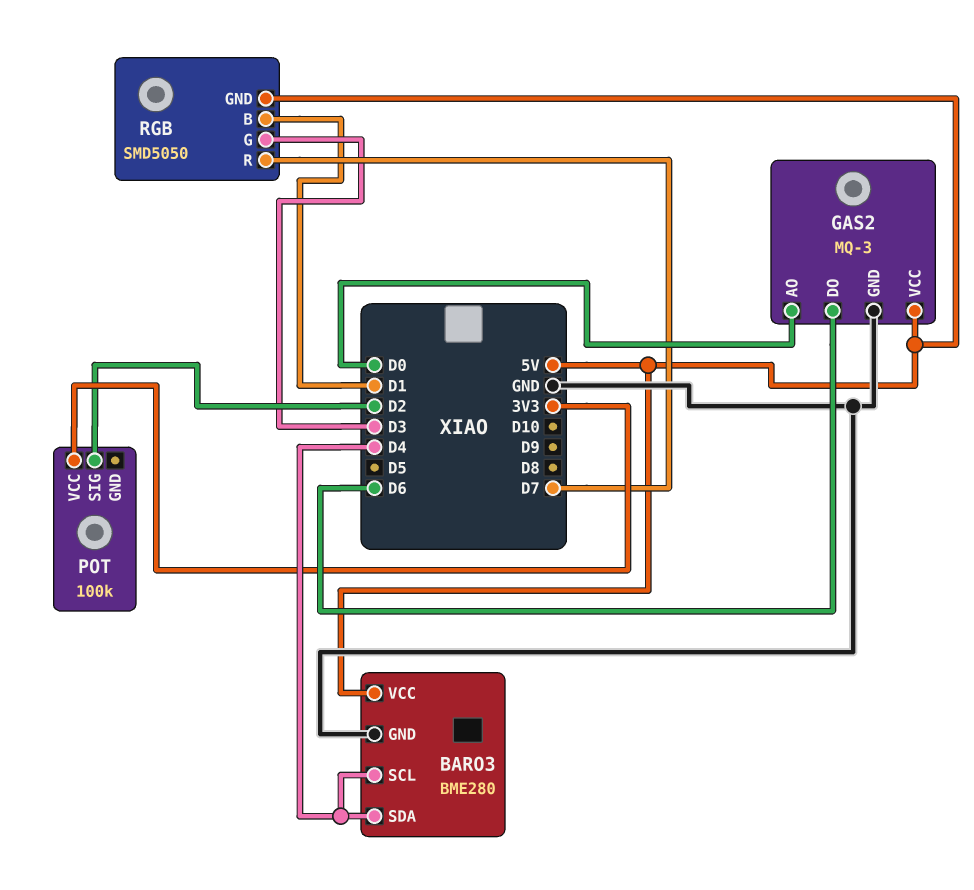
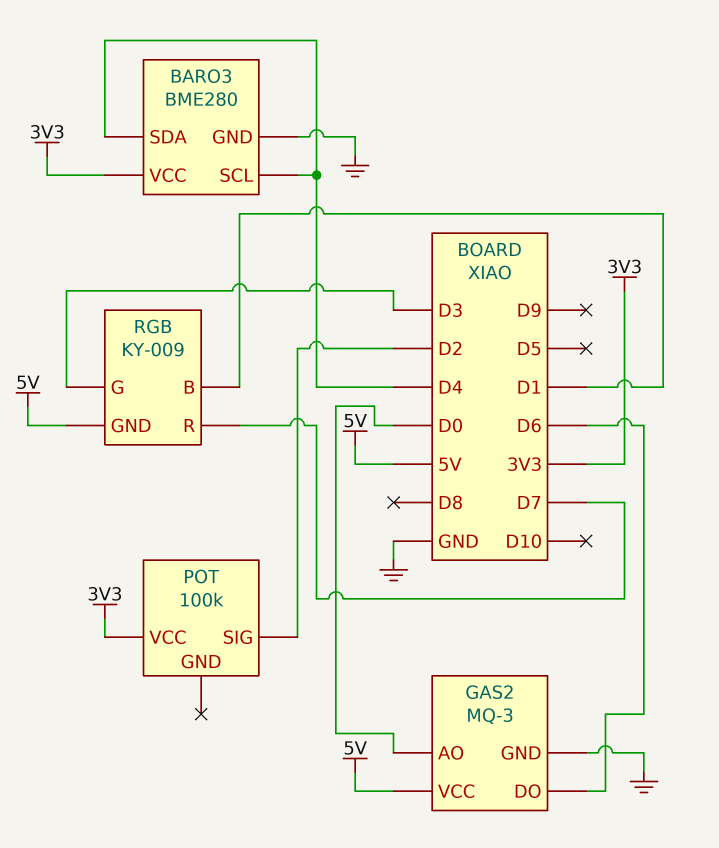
BARO3 pin VCC: 5V -> 3V3
RGB: SMD5050 -> KY-009

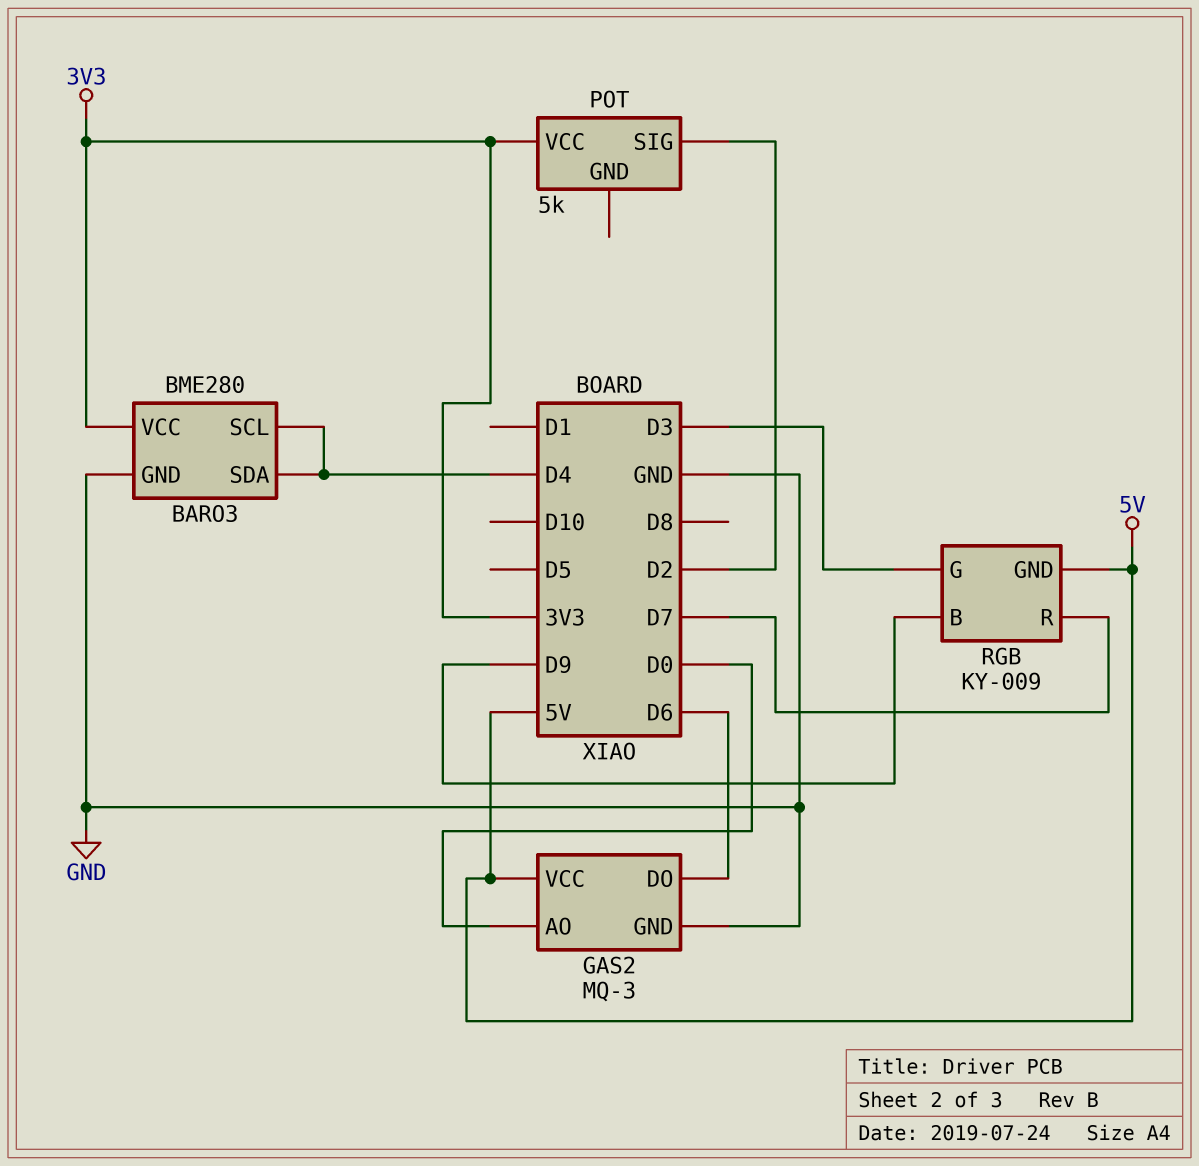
POT: 100k -> 5k
RGB pin B: D1 -> D9

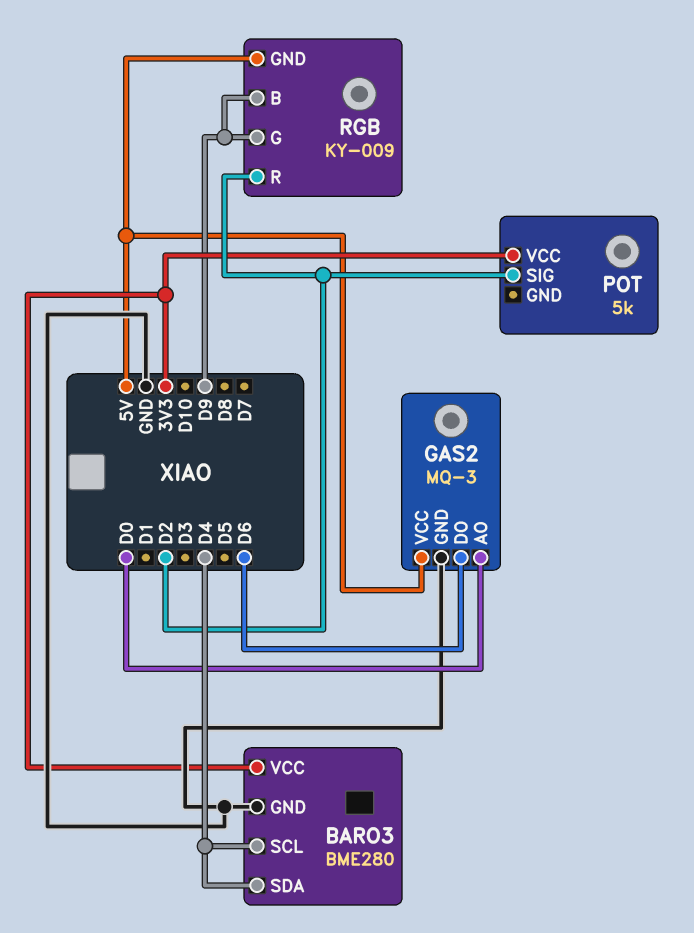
RGB pin G: D3 -> D9
RGB pin R: D7 -> D2

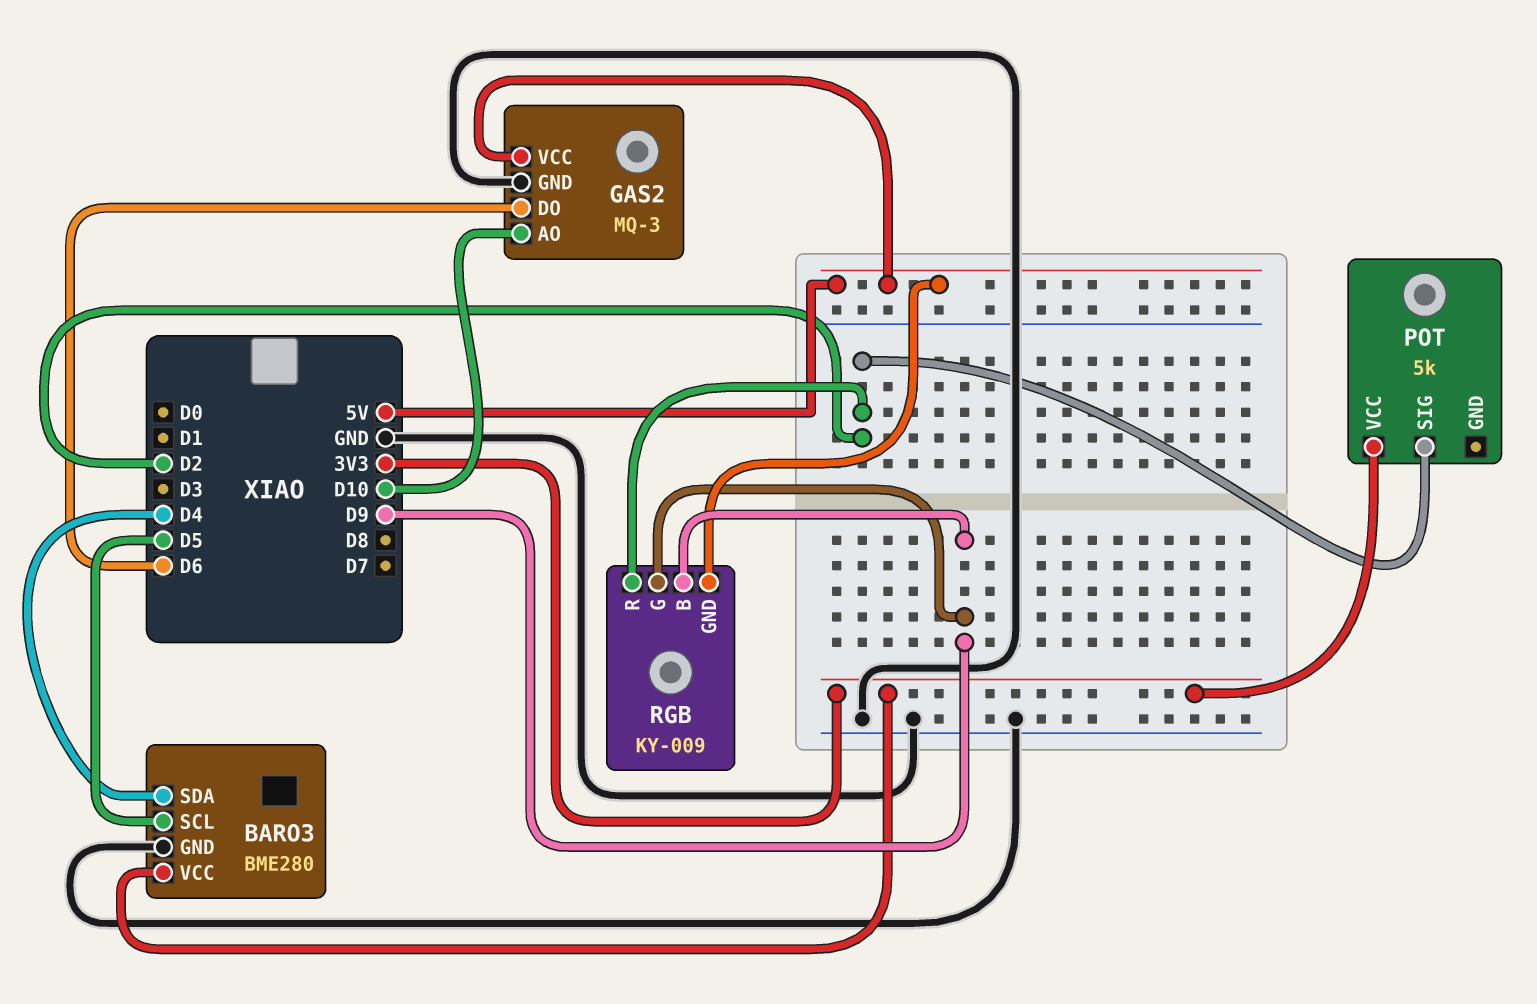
BARO3 pin SCL: D4 -> D5
GAS2 pin AO: D0 -> D10

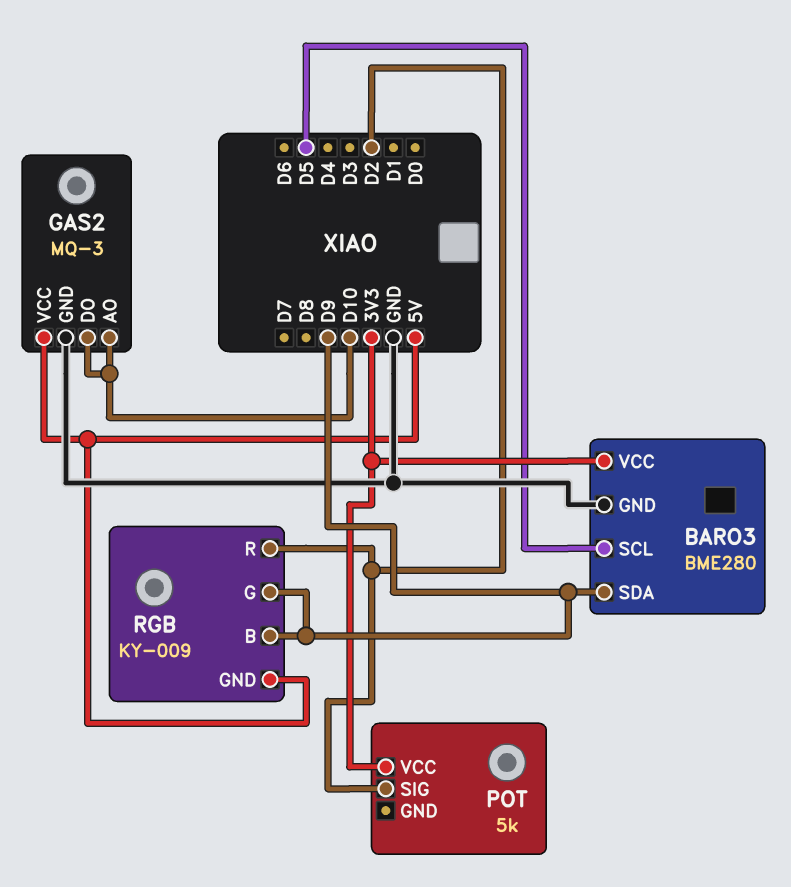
BARO3 pin SDA: D4 -> D9
GAS2 pin DO: D6 -> D10

